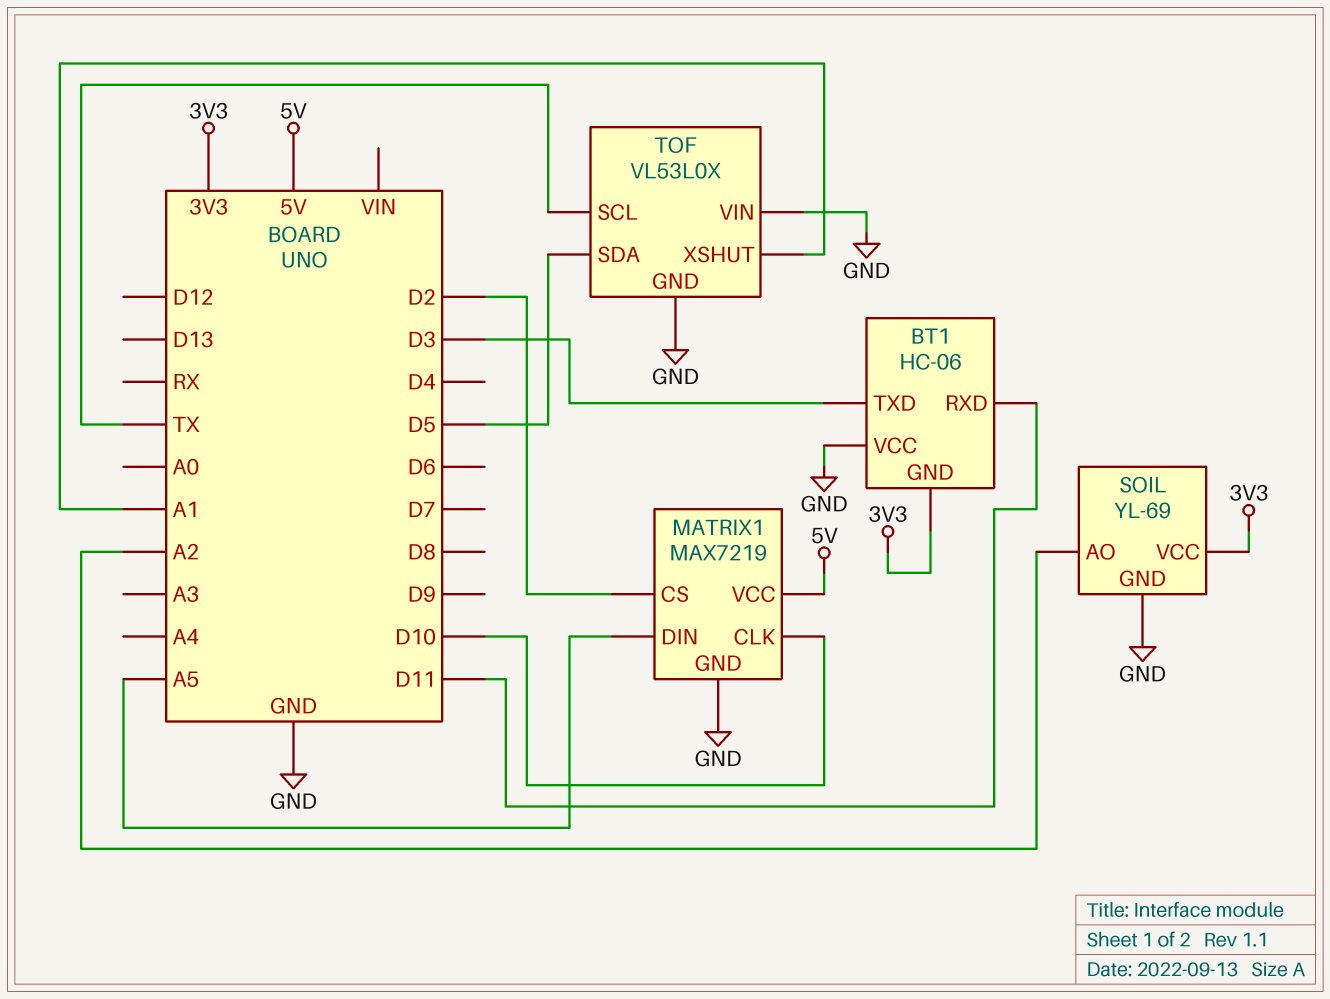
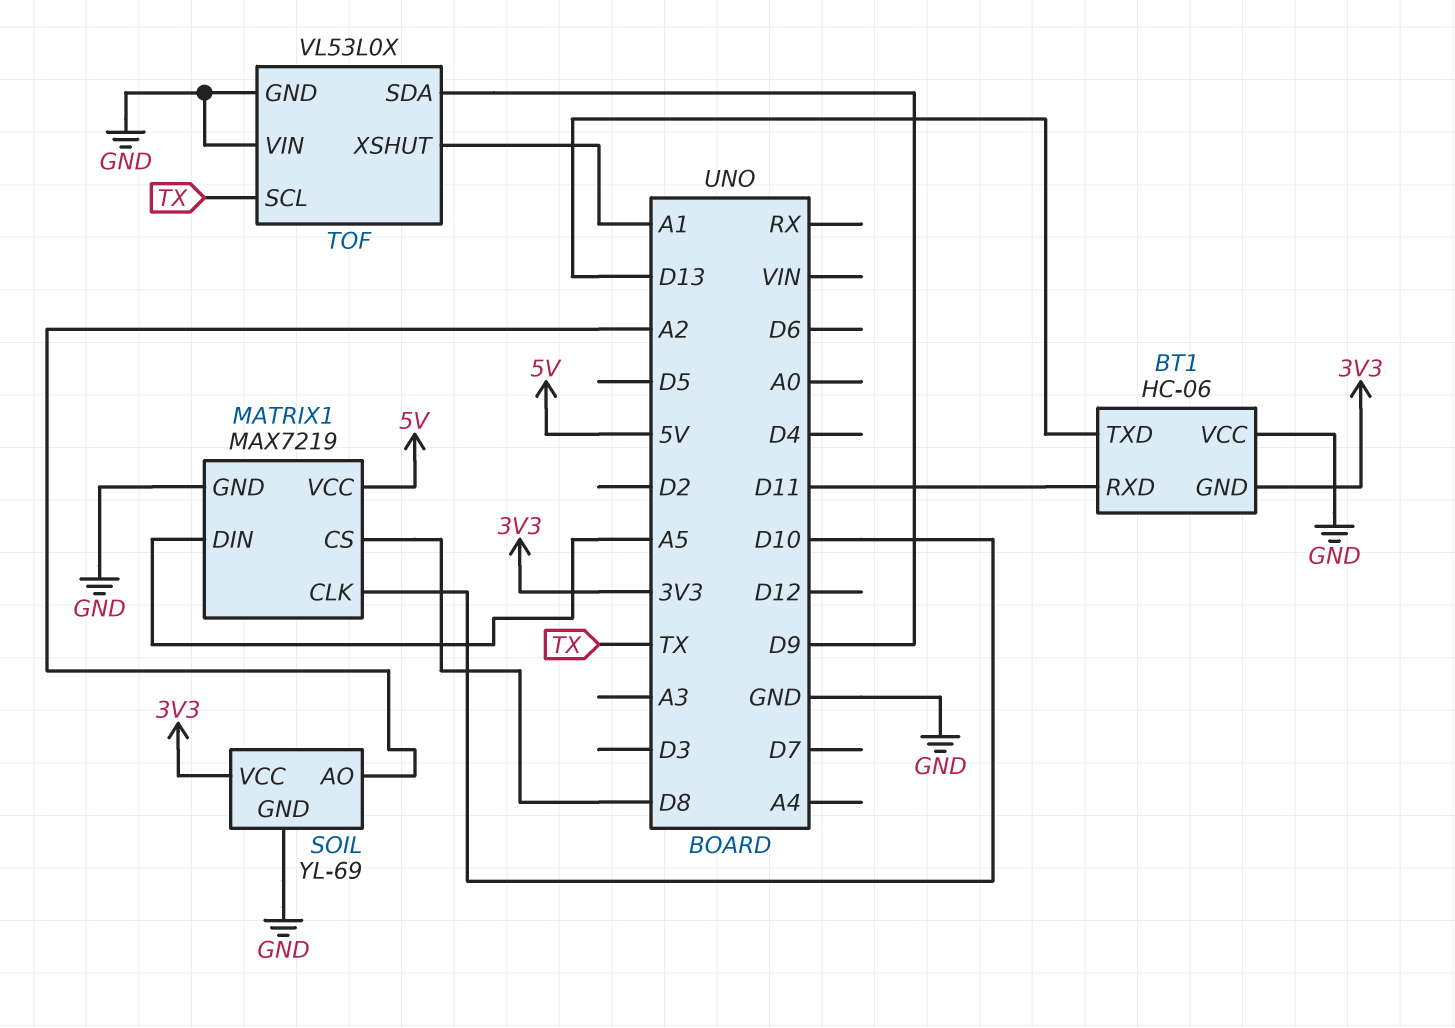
BT1 pin TXD: D3 -> D13
MATRIX1 pin CS: D2 -> D8
TOF pin SDA: D5 -> D9

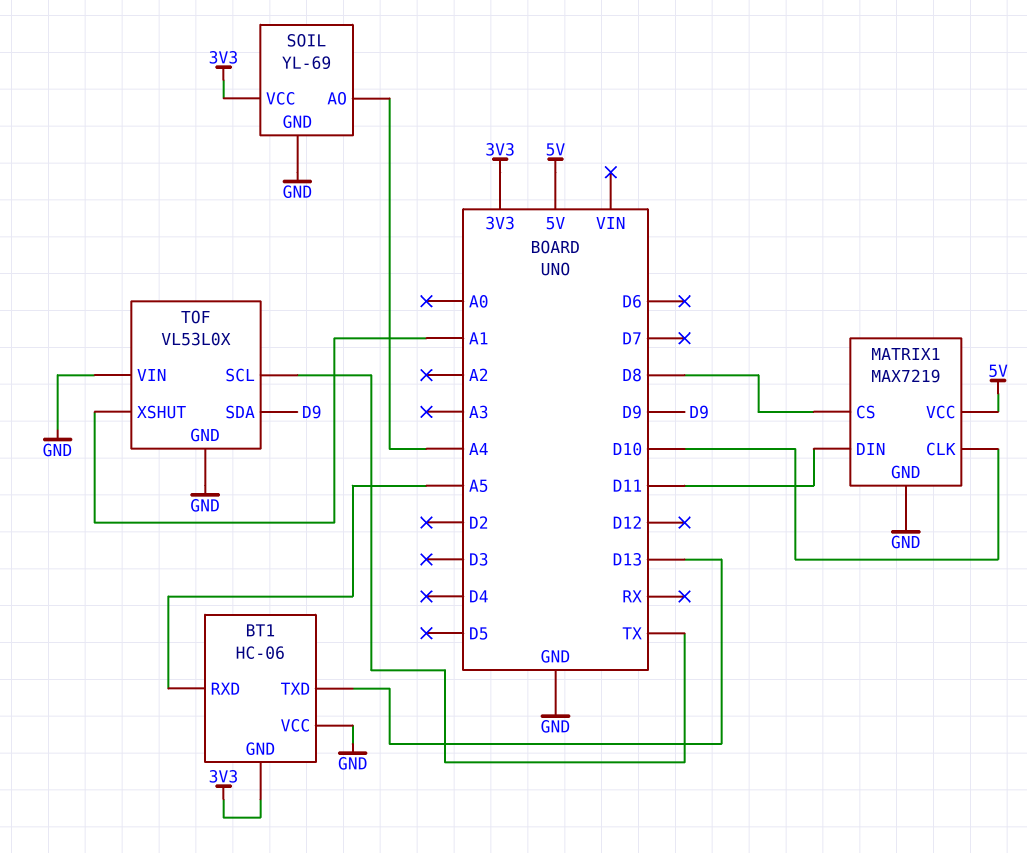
BT1 pin RXD: D11 -> A5
MATRIX1 pin DIN: A5 -> D11
SOIL pin AO: A2 -> A4

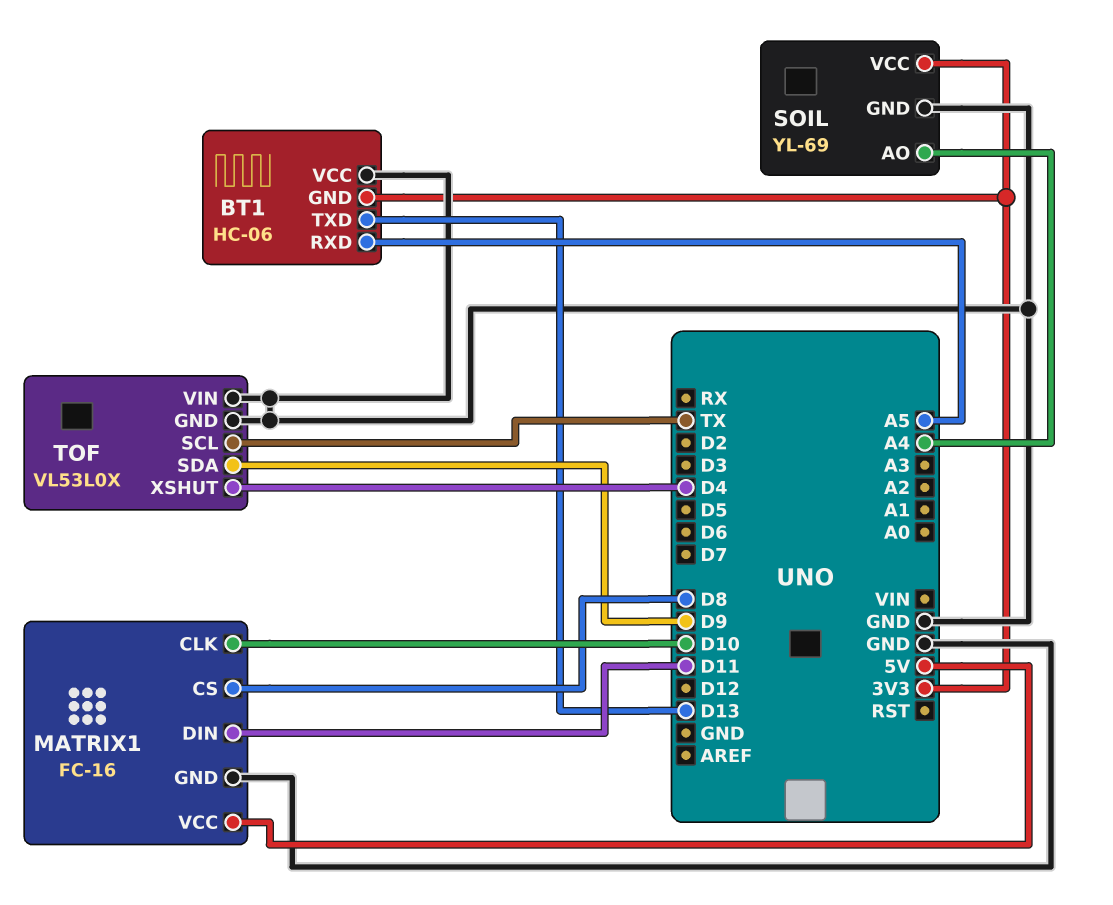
MATRIX1: MAX7219 -> FC-16
TOF pin XSHUT: A1 -> D4

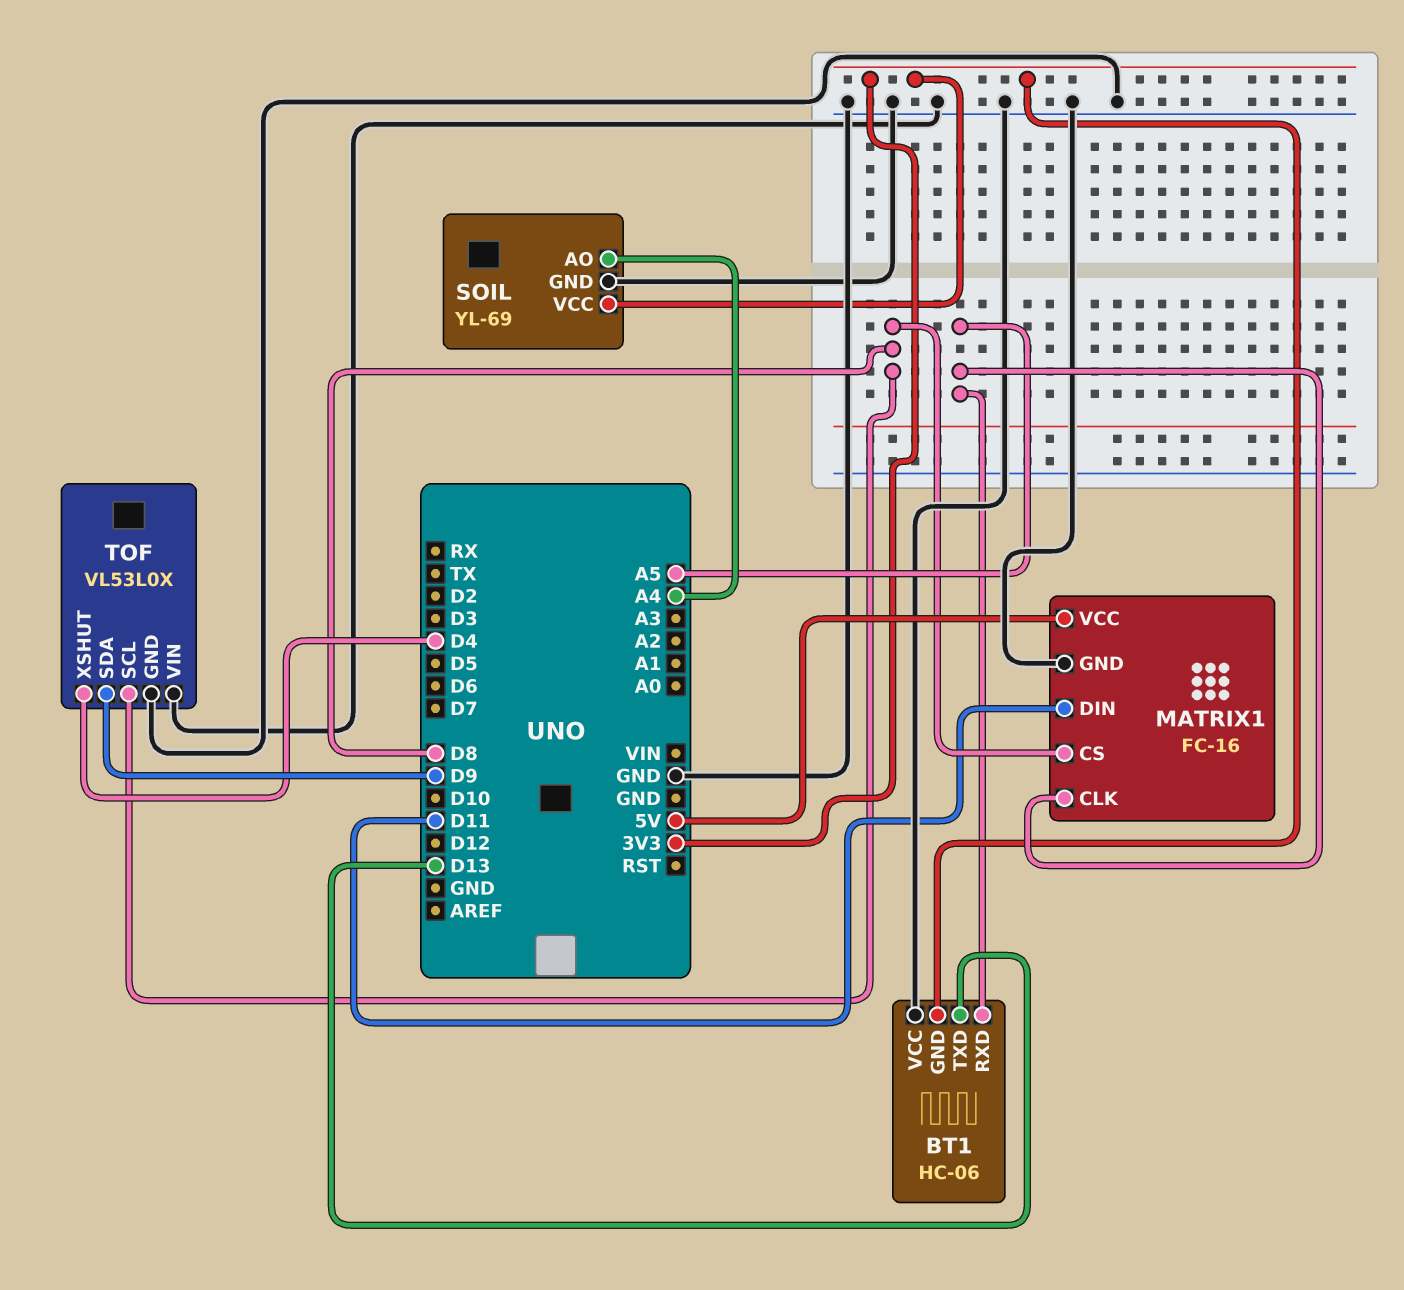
MATRIX1 pin CLK: D10 -> A5
TOF pin SCL: TX -> D8

